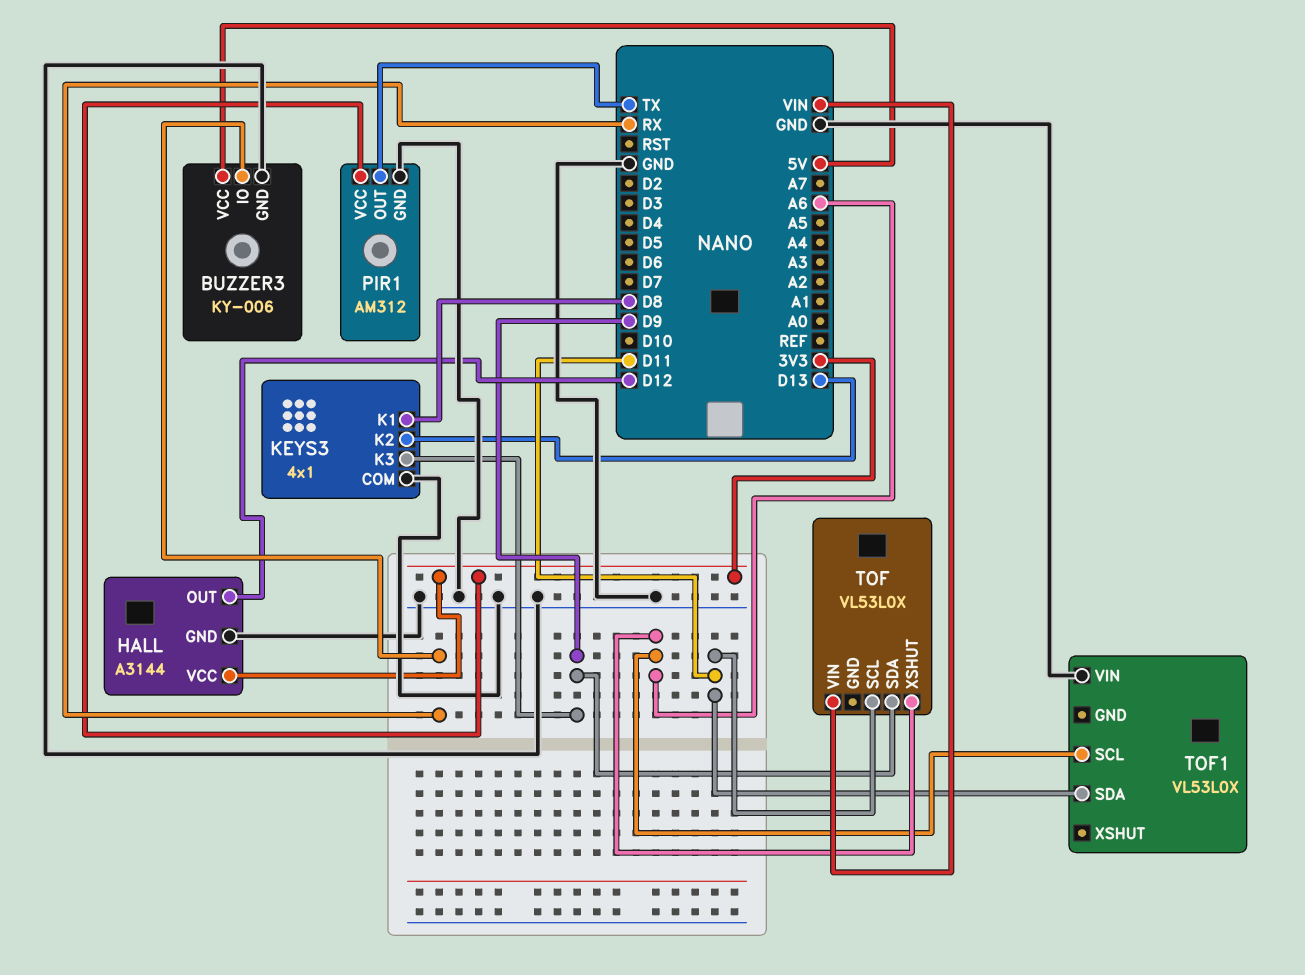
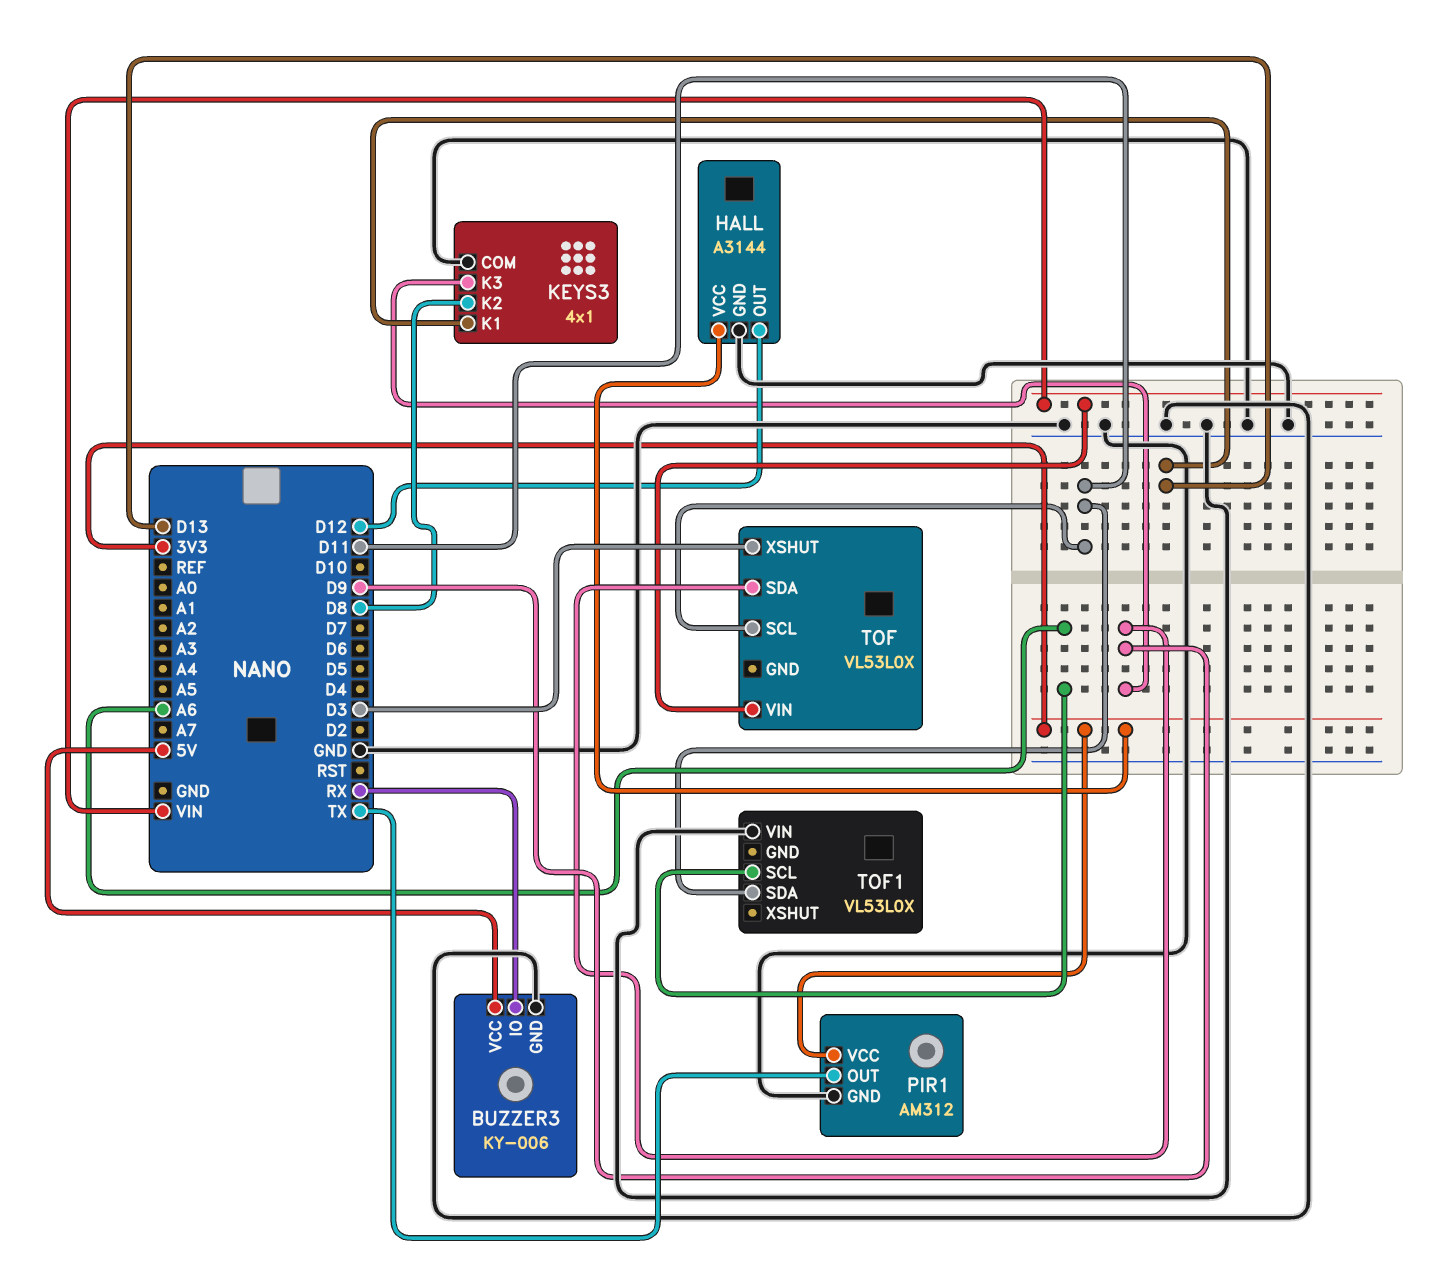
KEYS3 pin K1: D8 -> D13
KEYS3 pin K2: D13 -> D8
TOF pin XSHUT: A6 -> D3

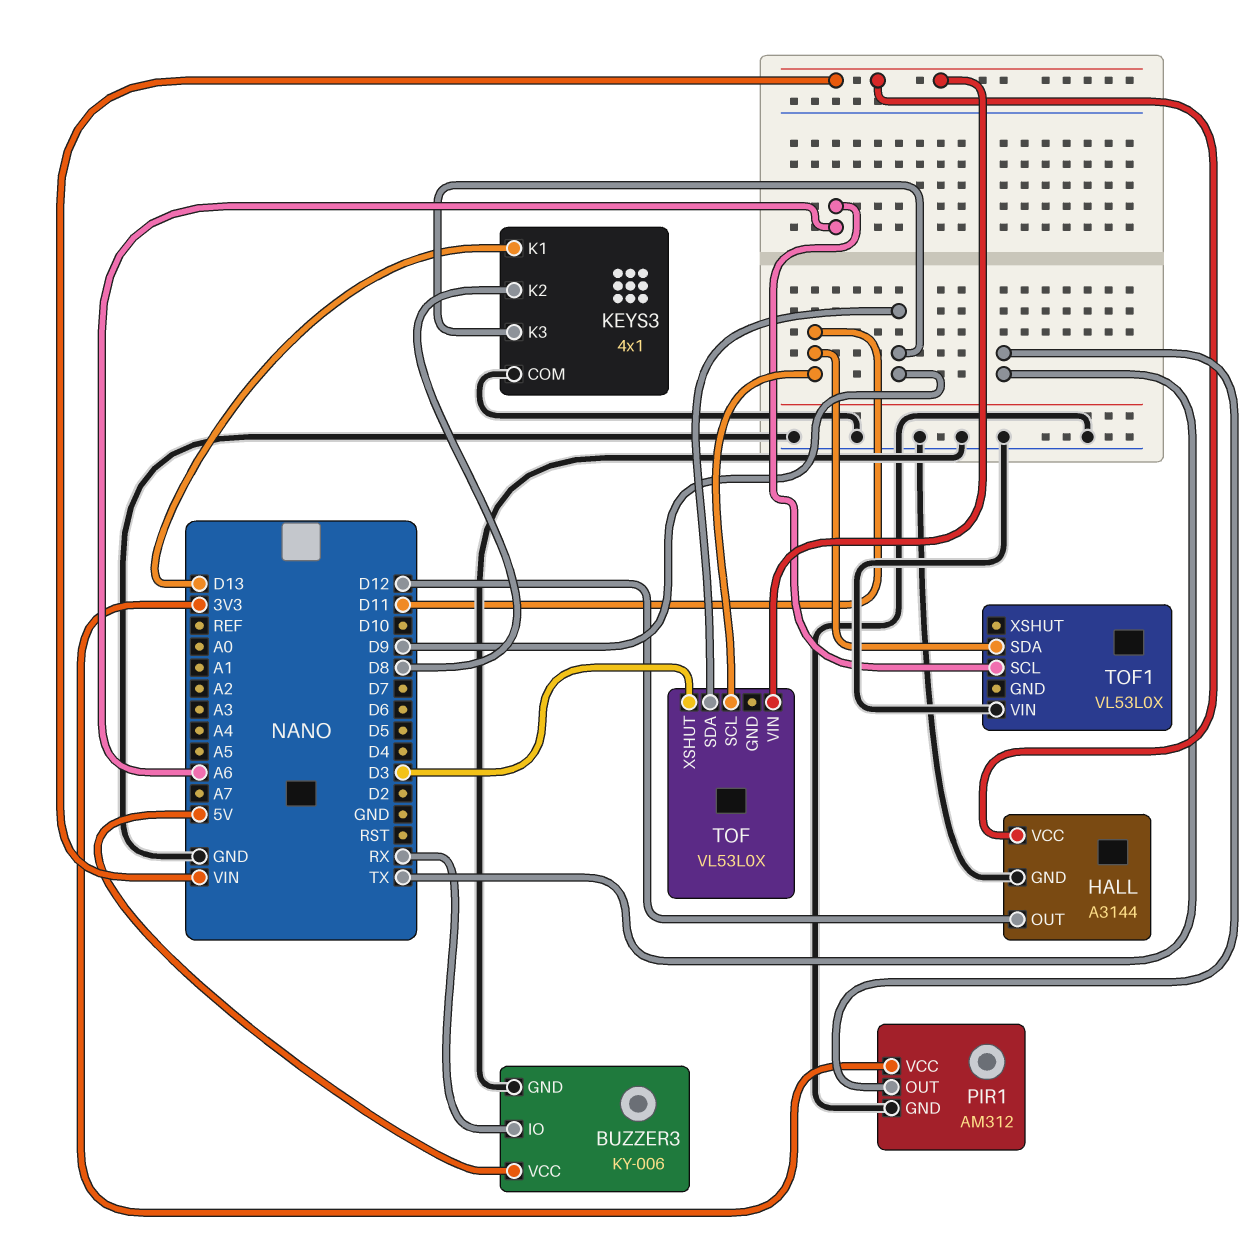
HALL pin VCC: 3V3 -> VIN

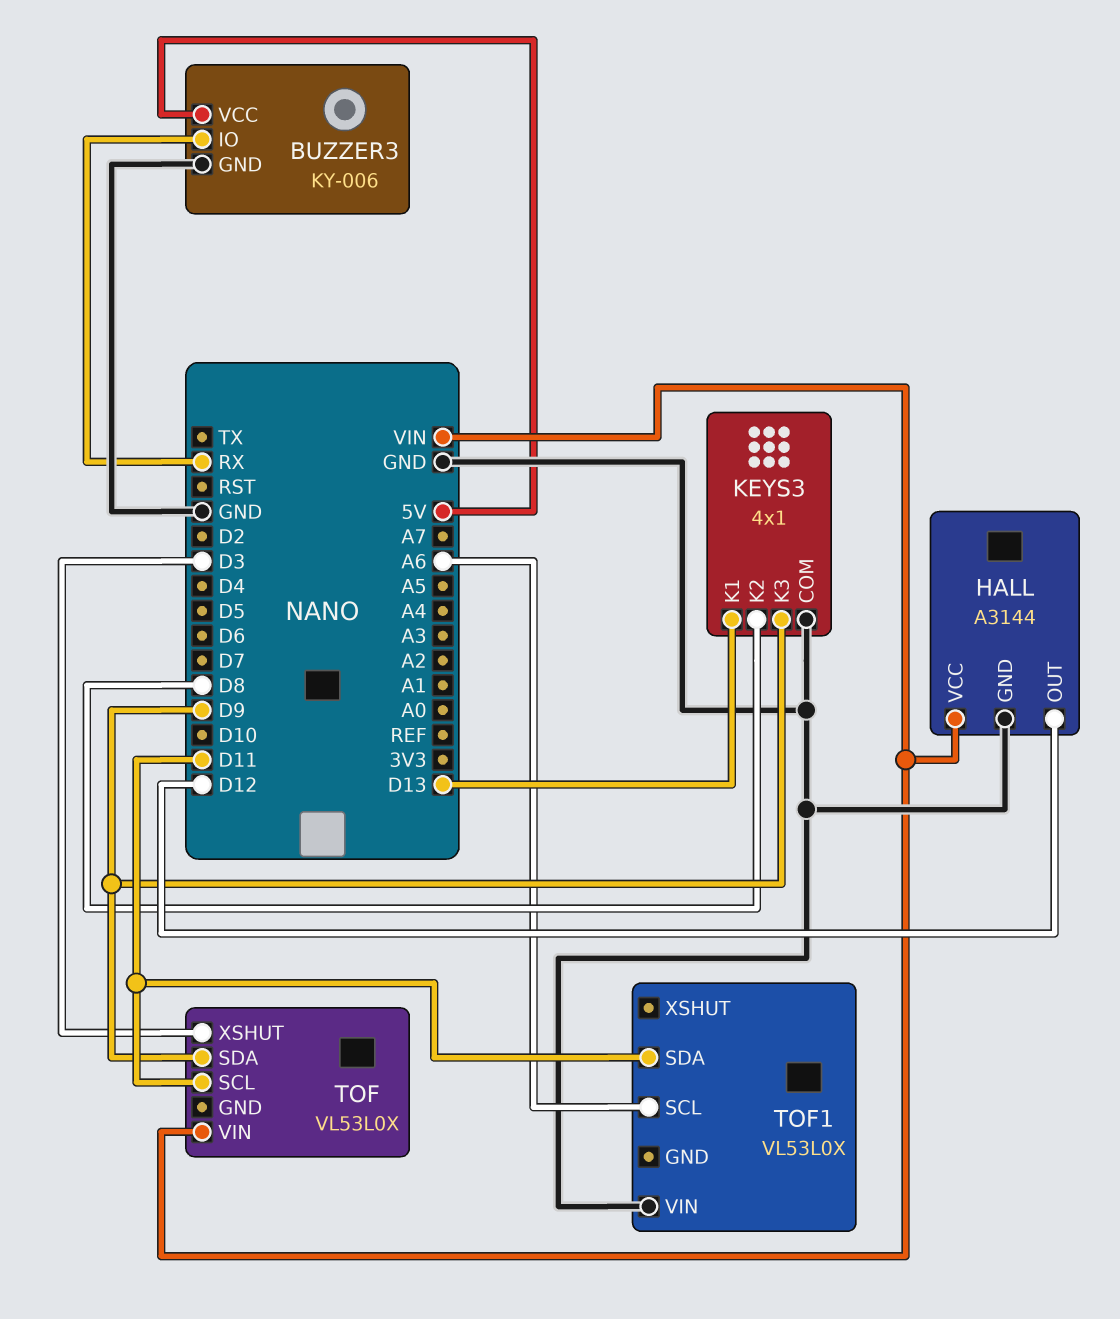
PIR1: AM312 -> none
PIR1 pin GND: GND -> none
PIR1 pin OUT: TX -> none
PIR1 pin VCC: 3V3 -> none

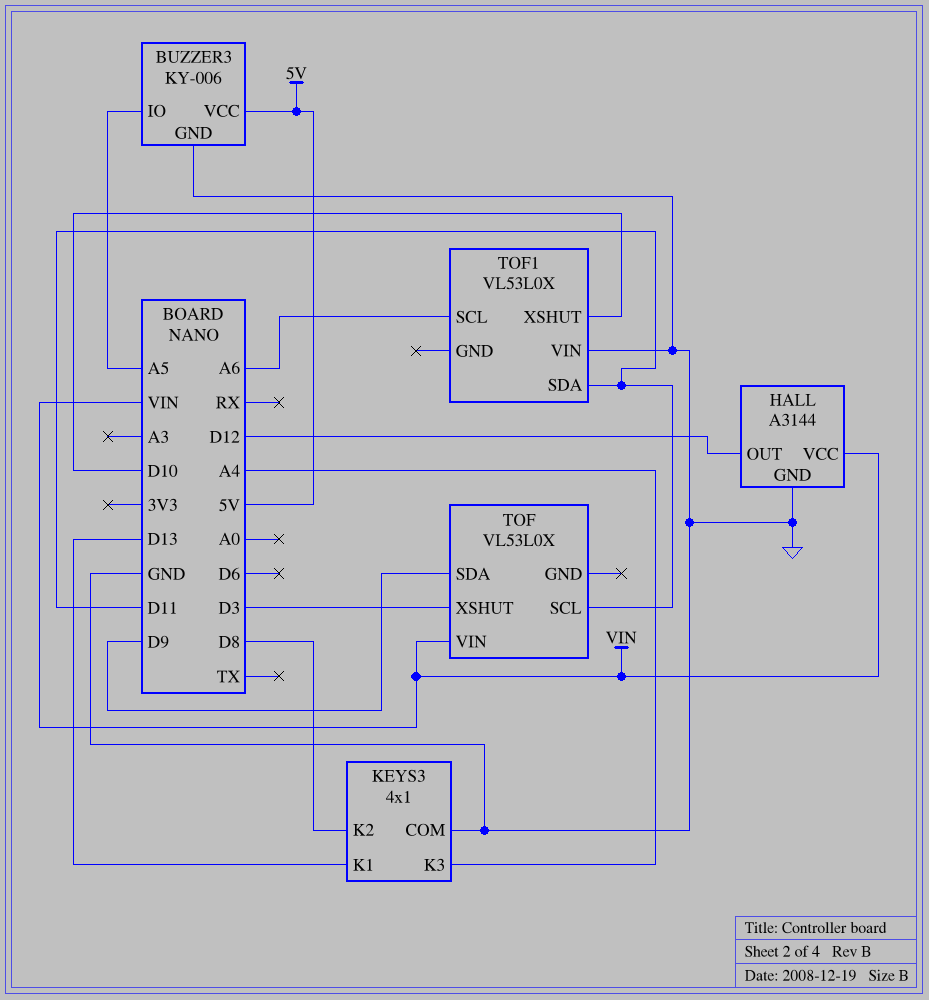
BUZZER3 pin IO: RX -> A5
KEYS3 pin K3: D9 -> A4
TOF1 pin XSHUT: none -> D10

